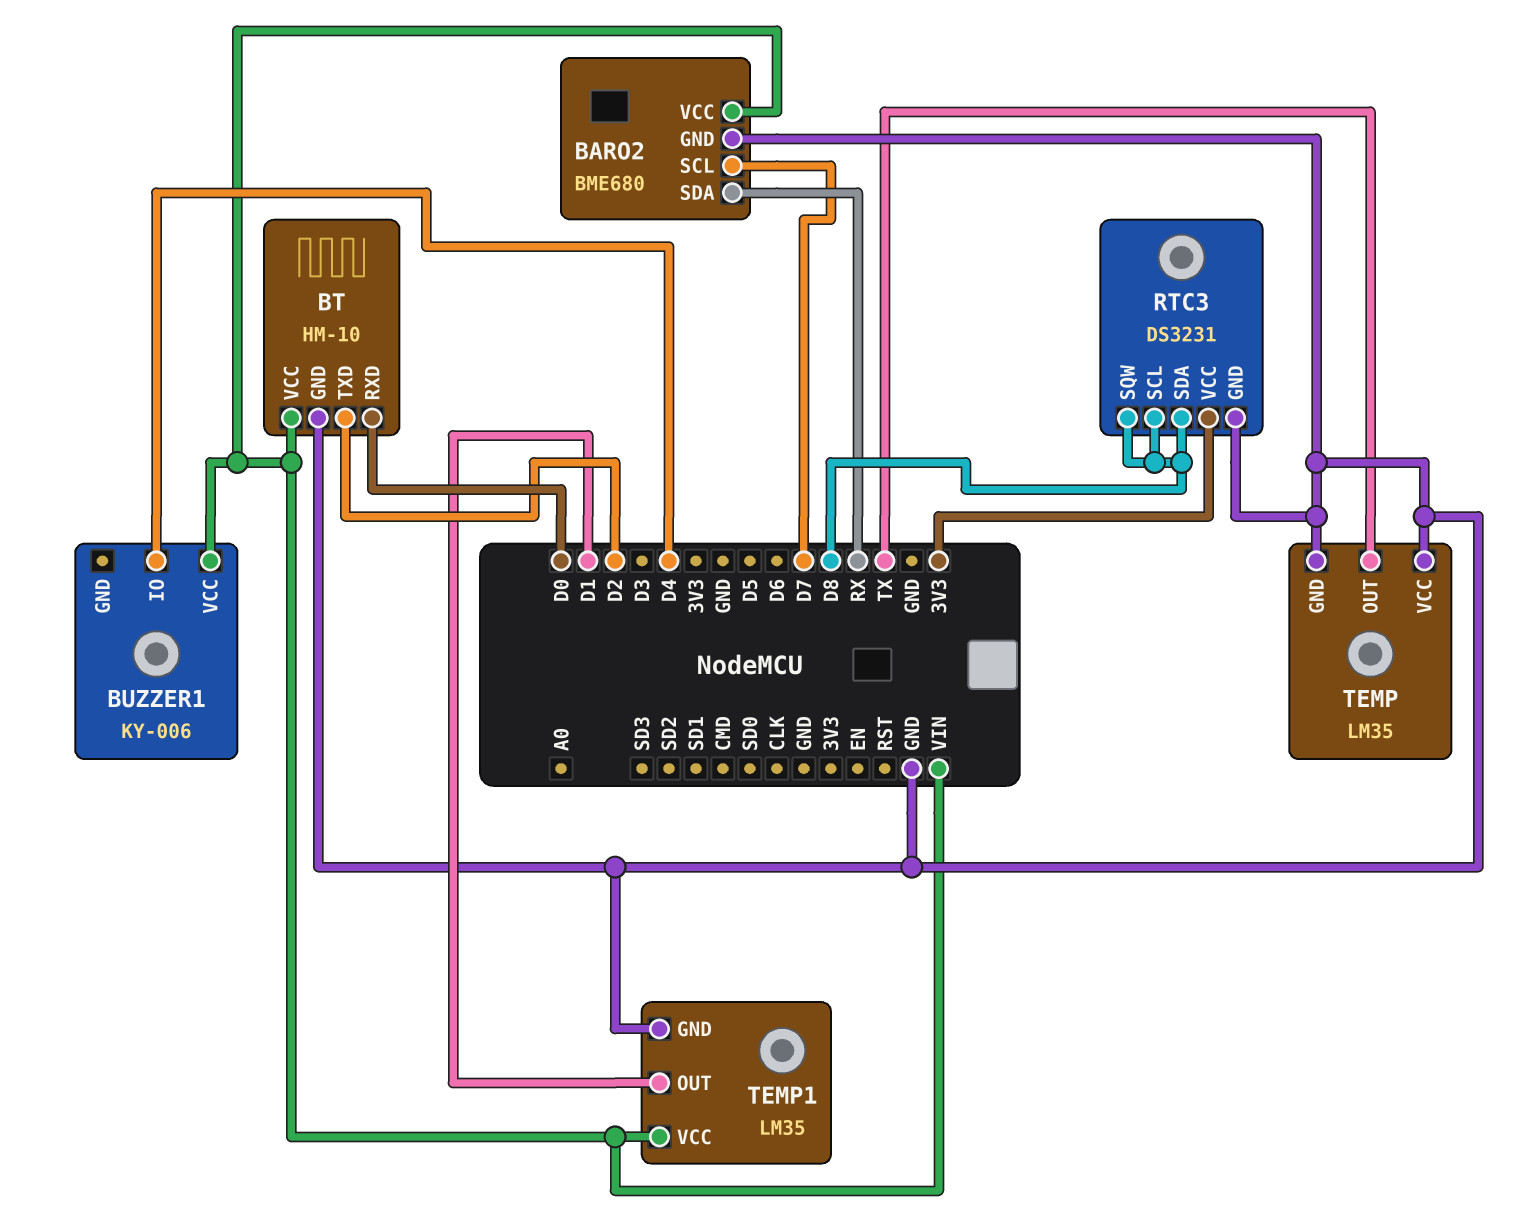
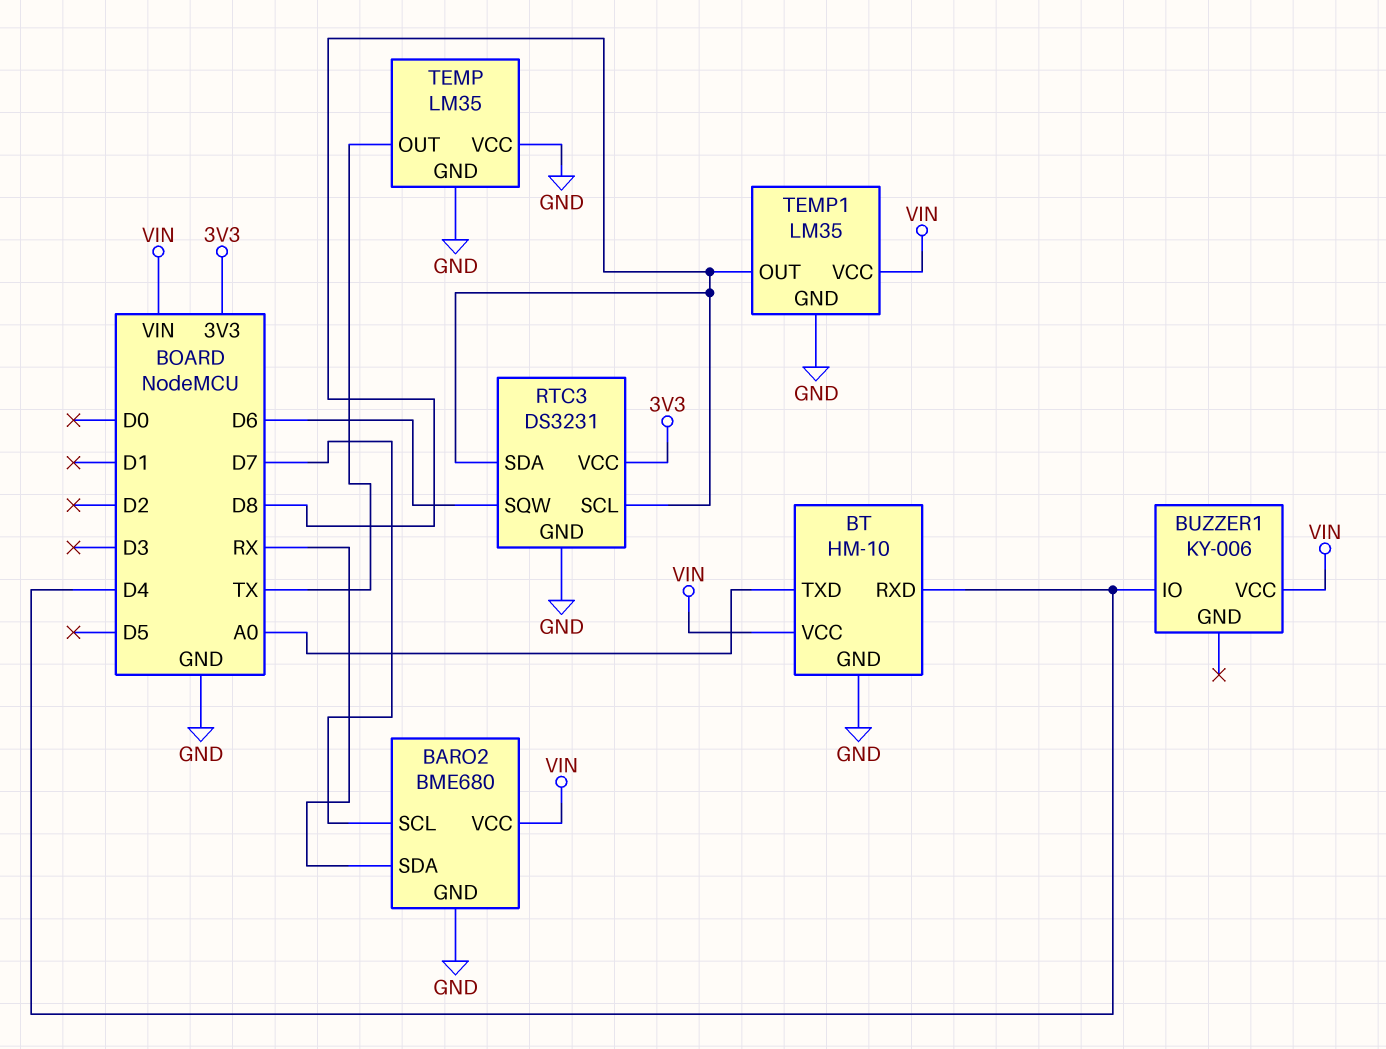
BT pin RXD: D0 -> D4
BT pin TXD: D2 -> A0
RTC3 pin SQW: D8 -> D6
TEMP1 pin OUT: D1 -> D8

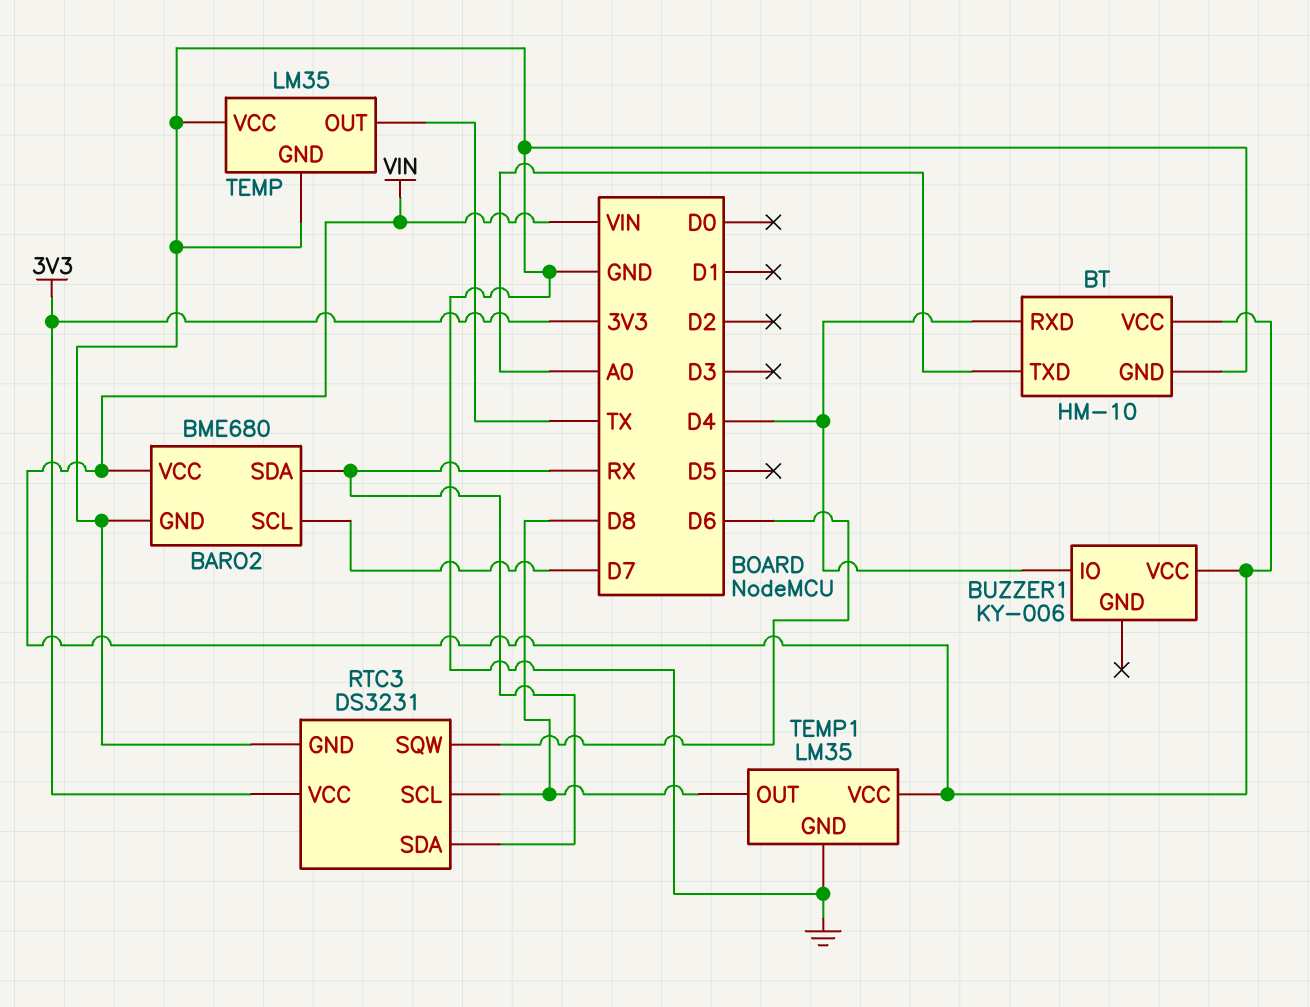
RTC3 pin SDA: D8 -> RX

